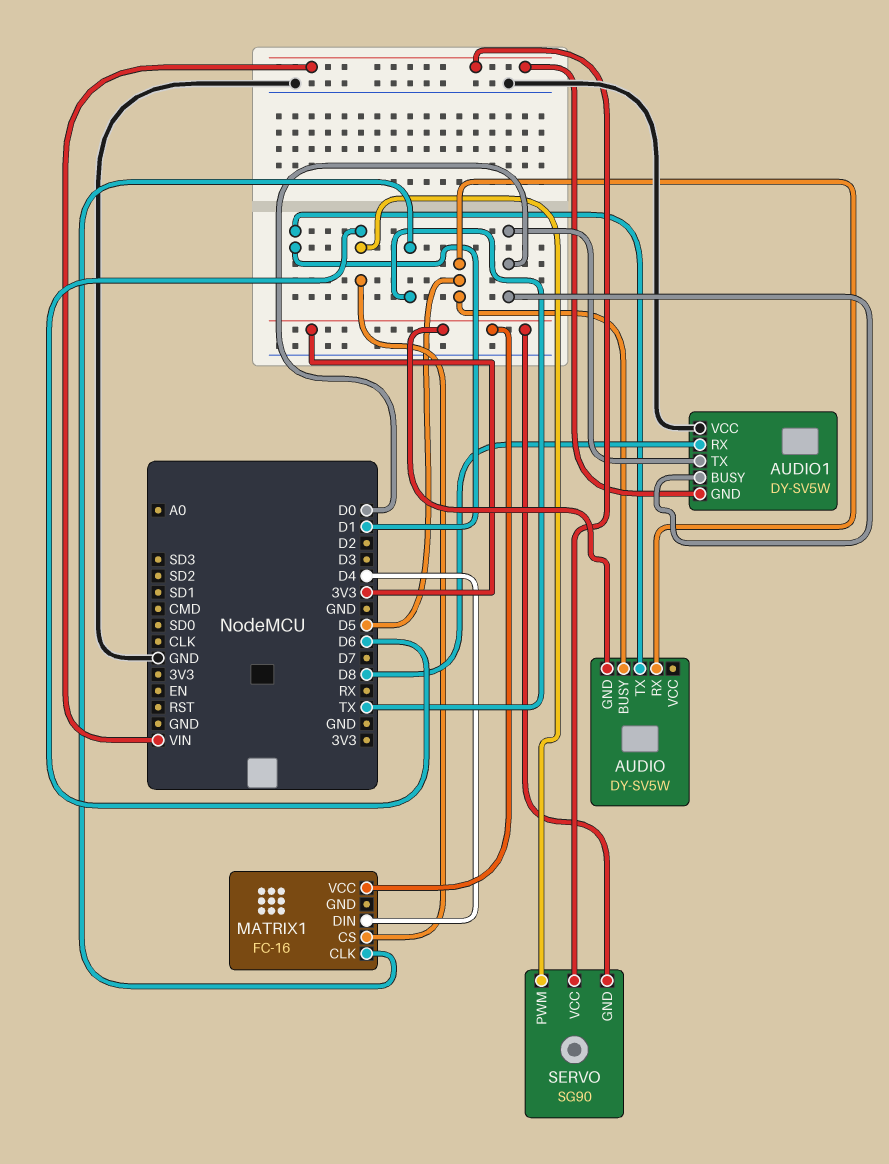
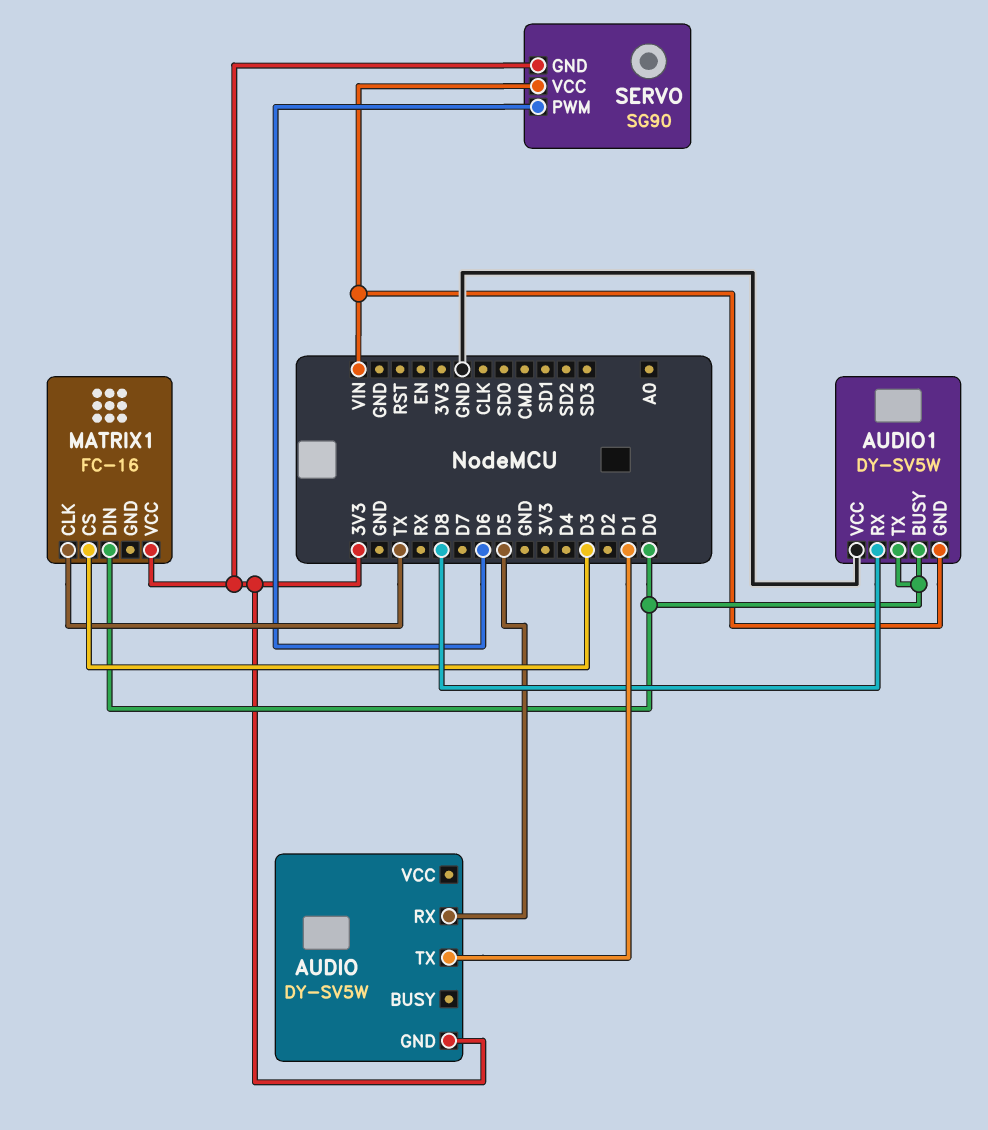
AUDIO pin BUSY: D5 -> none
MATRIX1 pin CS: D6 -> D3
MATRIX1 pin DIN: D4 -> D0

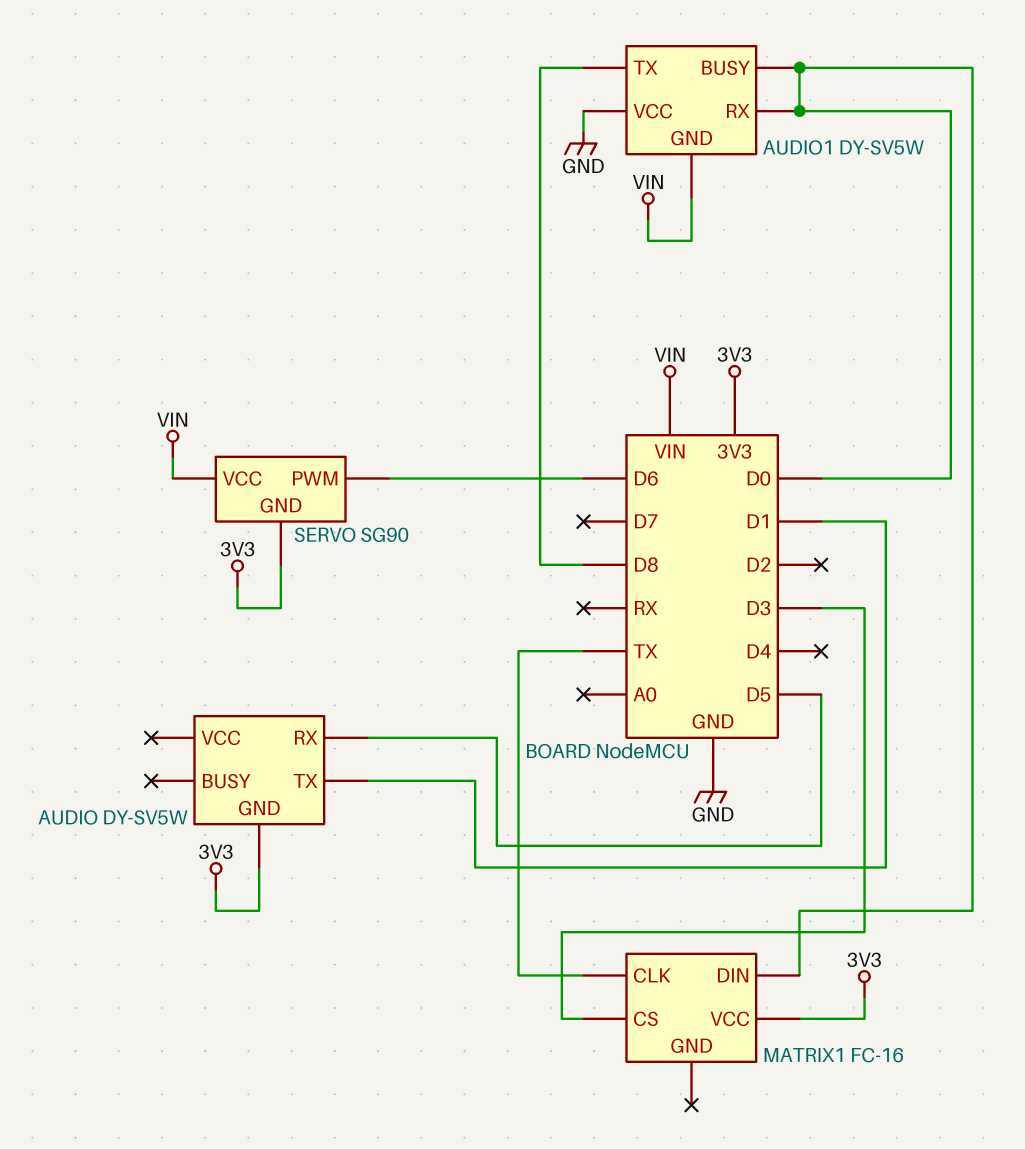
AUDIO1 pin RX: D8 -> D0
AUDIO1 pin TX: D0 -> D8

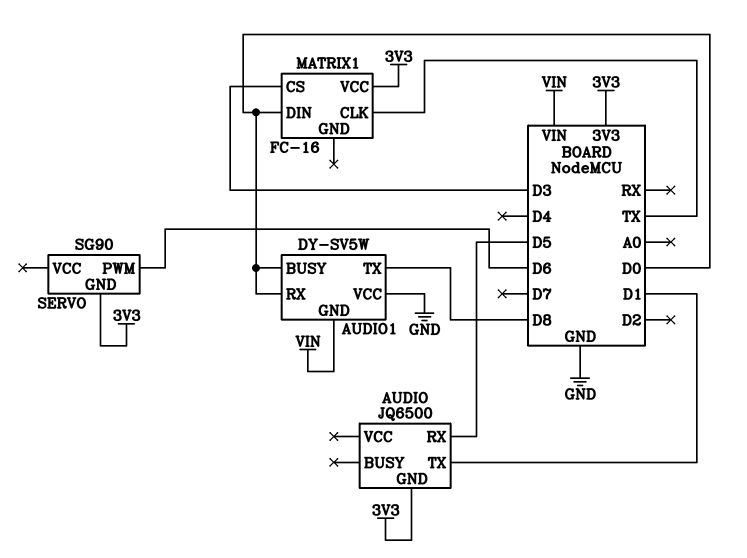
AUDIO: DY-SV5W -> JQ6500
SERVO pin VCC: VIN -> none

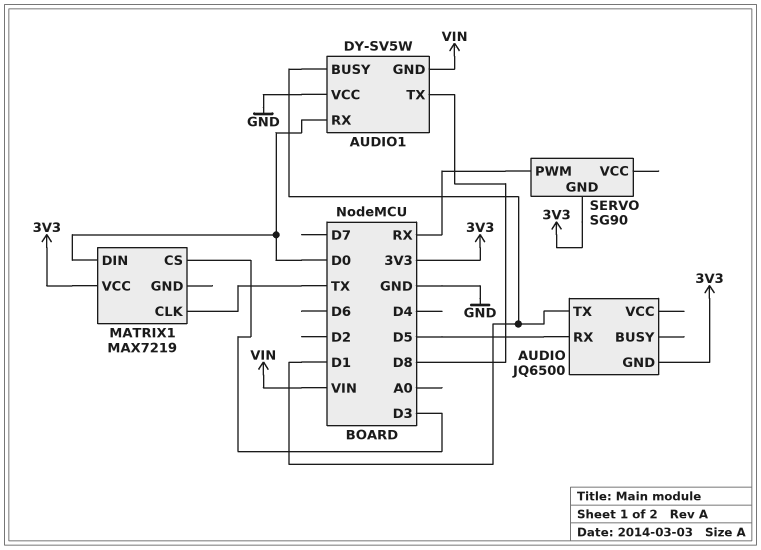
AUDIO1 pin BUSY: D0 -> D1
MATRIX1: FC-16 -> MAX7219
SERVO pin PWM: D6 -> RX

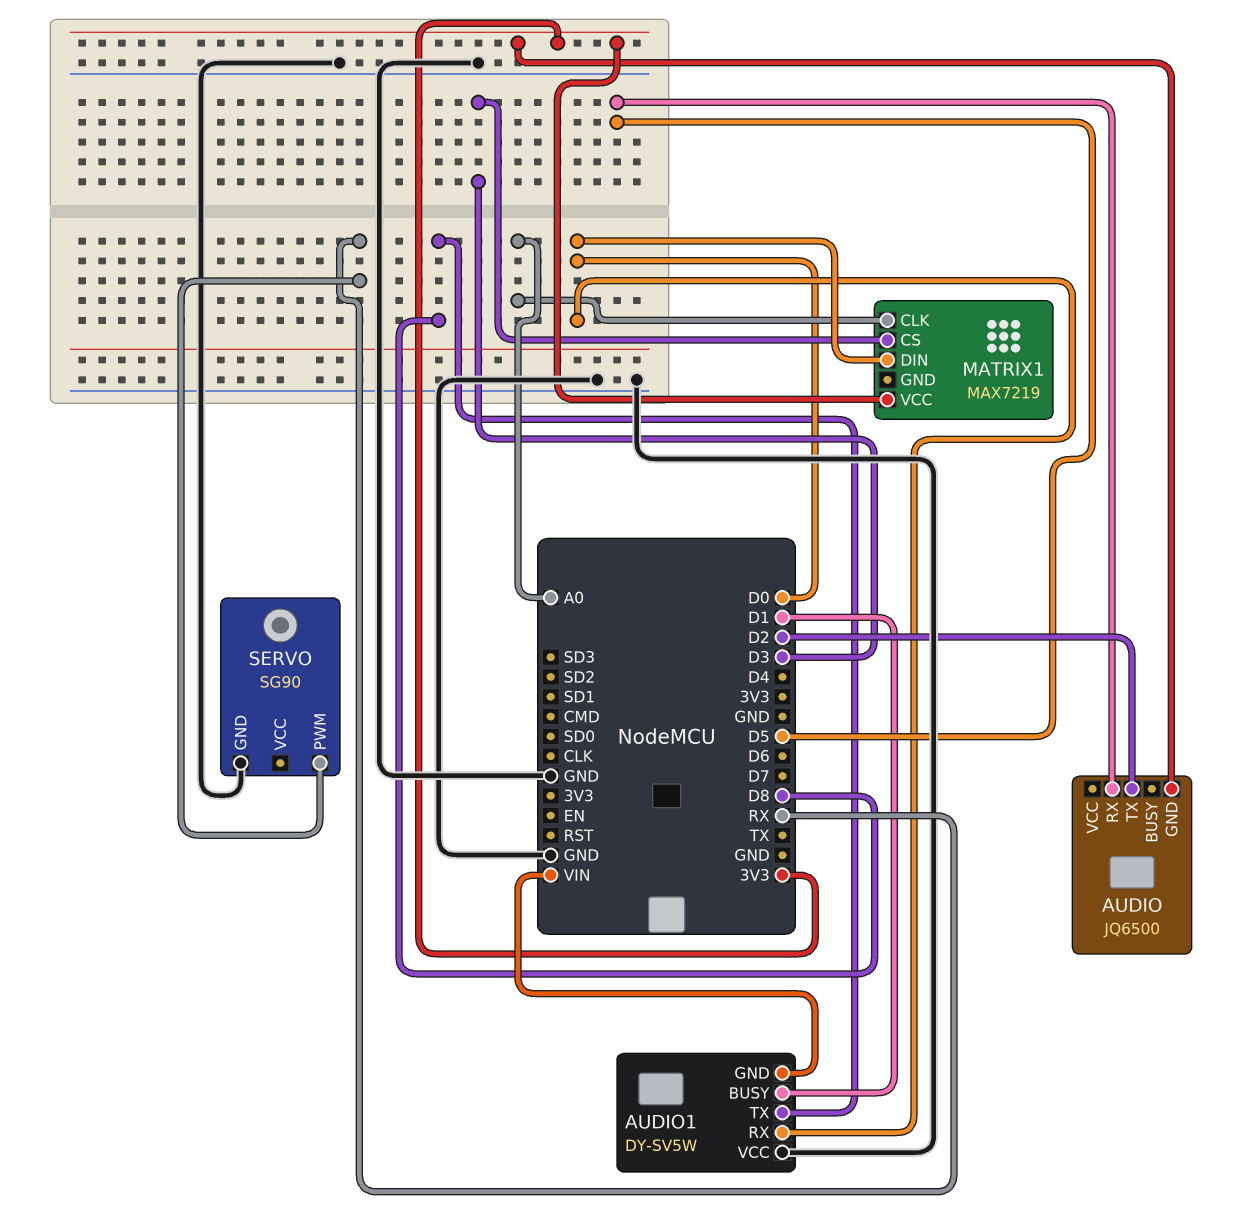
AUDIO pin TX: D1 -> D2
MATRIX1 pin CLK: TX -> A0
SERVO pin GND: 3V3 -> GND

